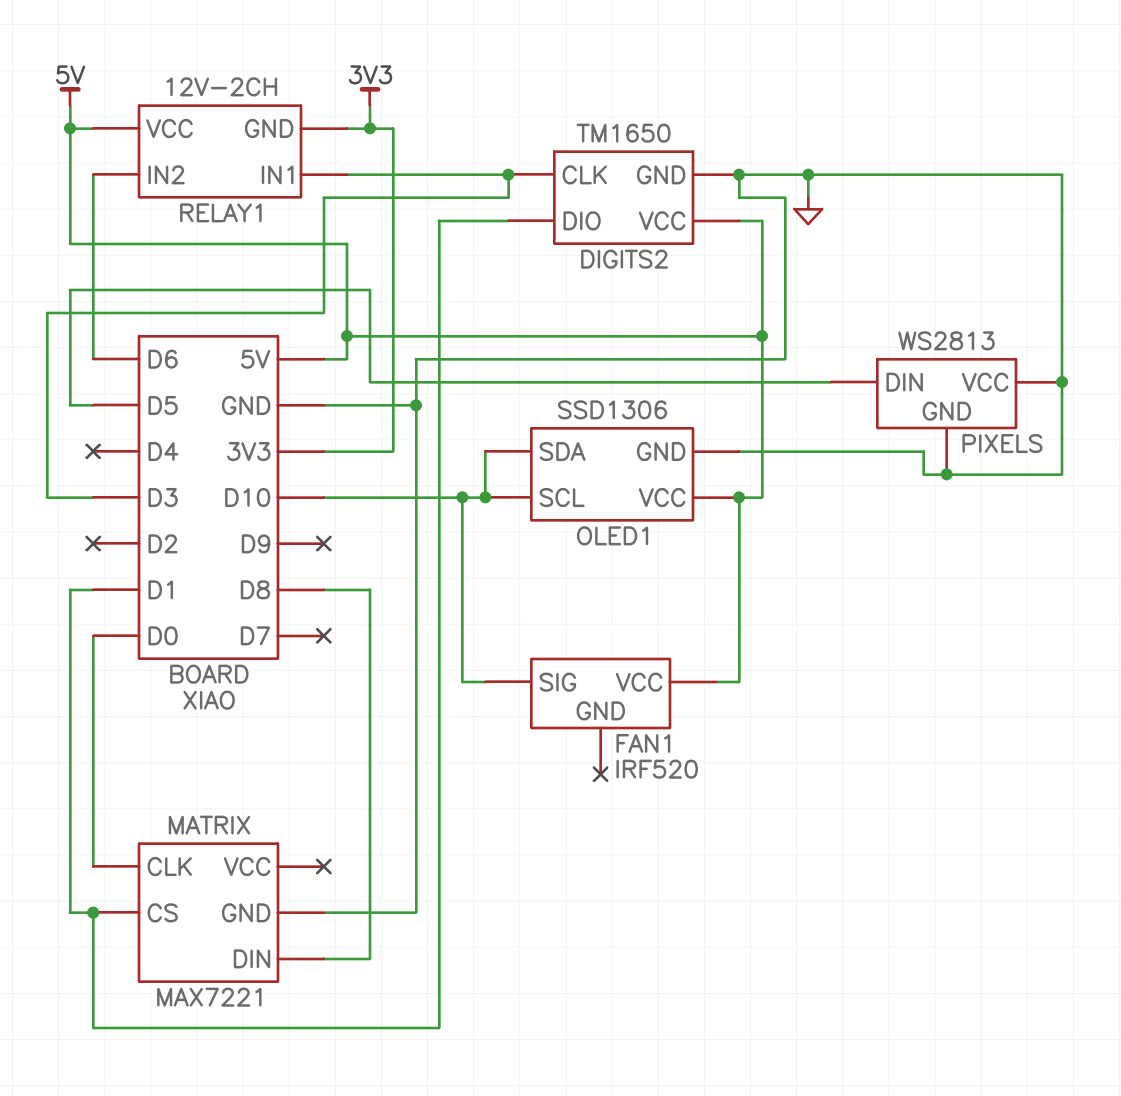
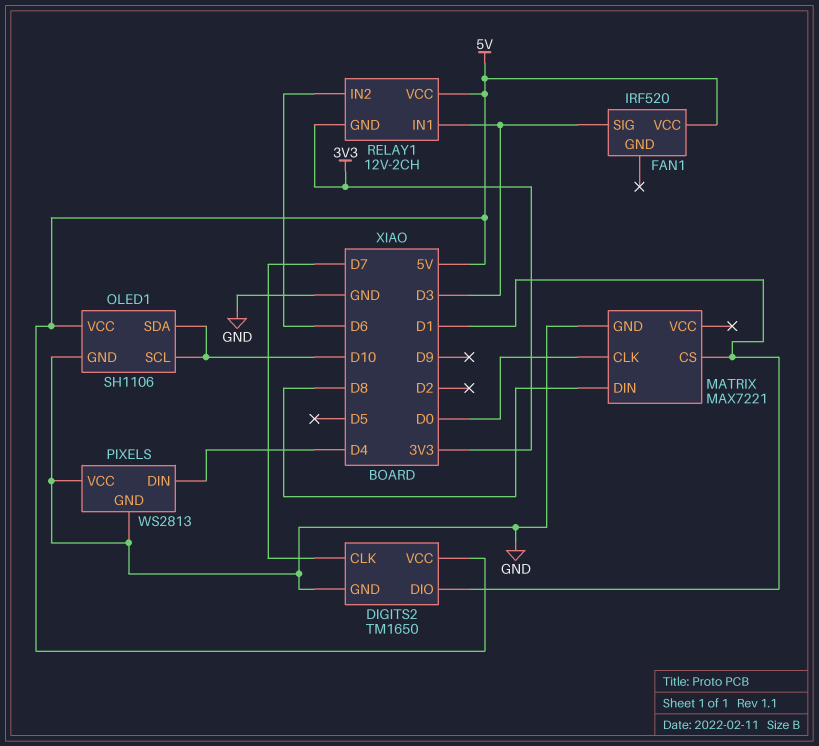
DIGITS2 pin CLK: D3 -> D7
FAN1 pin SIG: D10 -> D3
OLED1: SSD1306 -> SH1106
PIXELS pin DIN: D5 -> D4

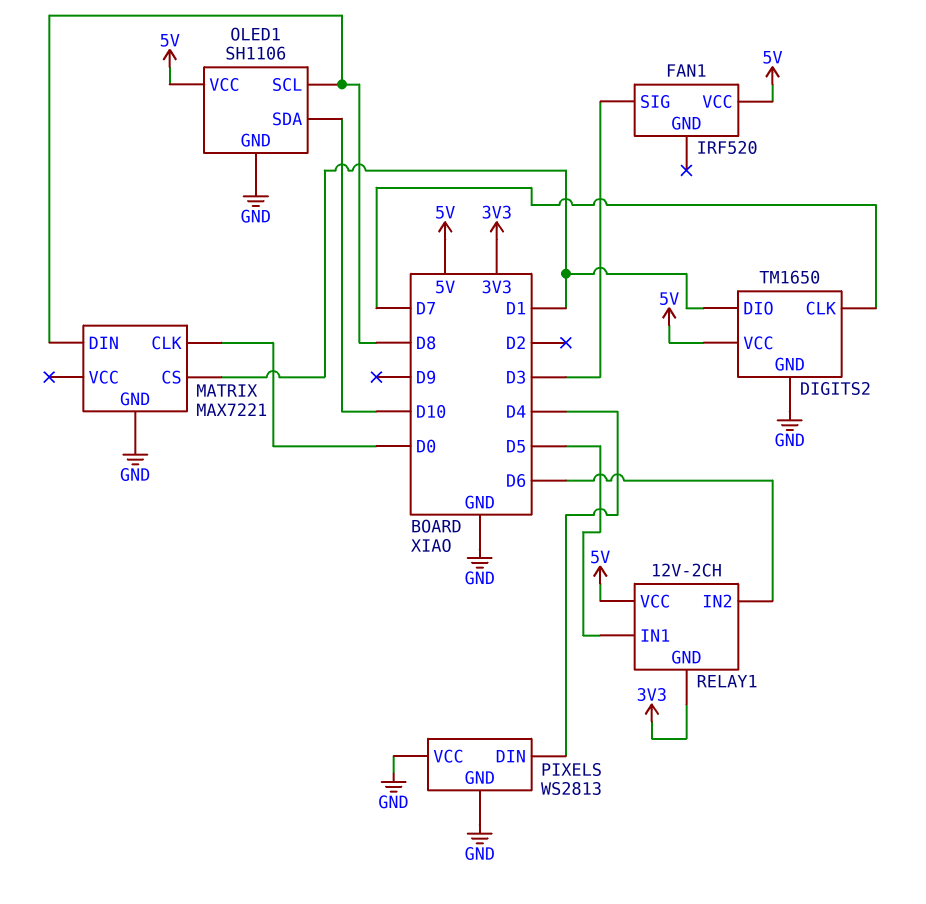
OLED1 pin SCL: D10 -> D8
RELAY1 pin IN1: D3 -> D5

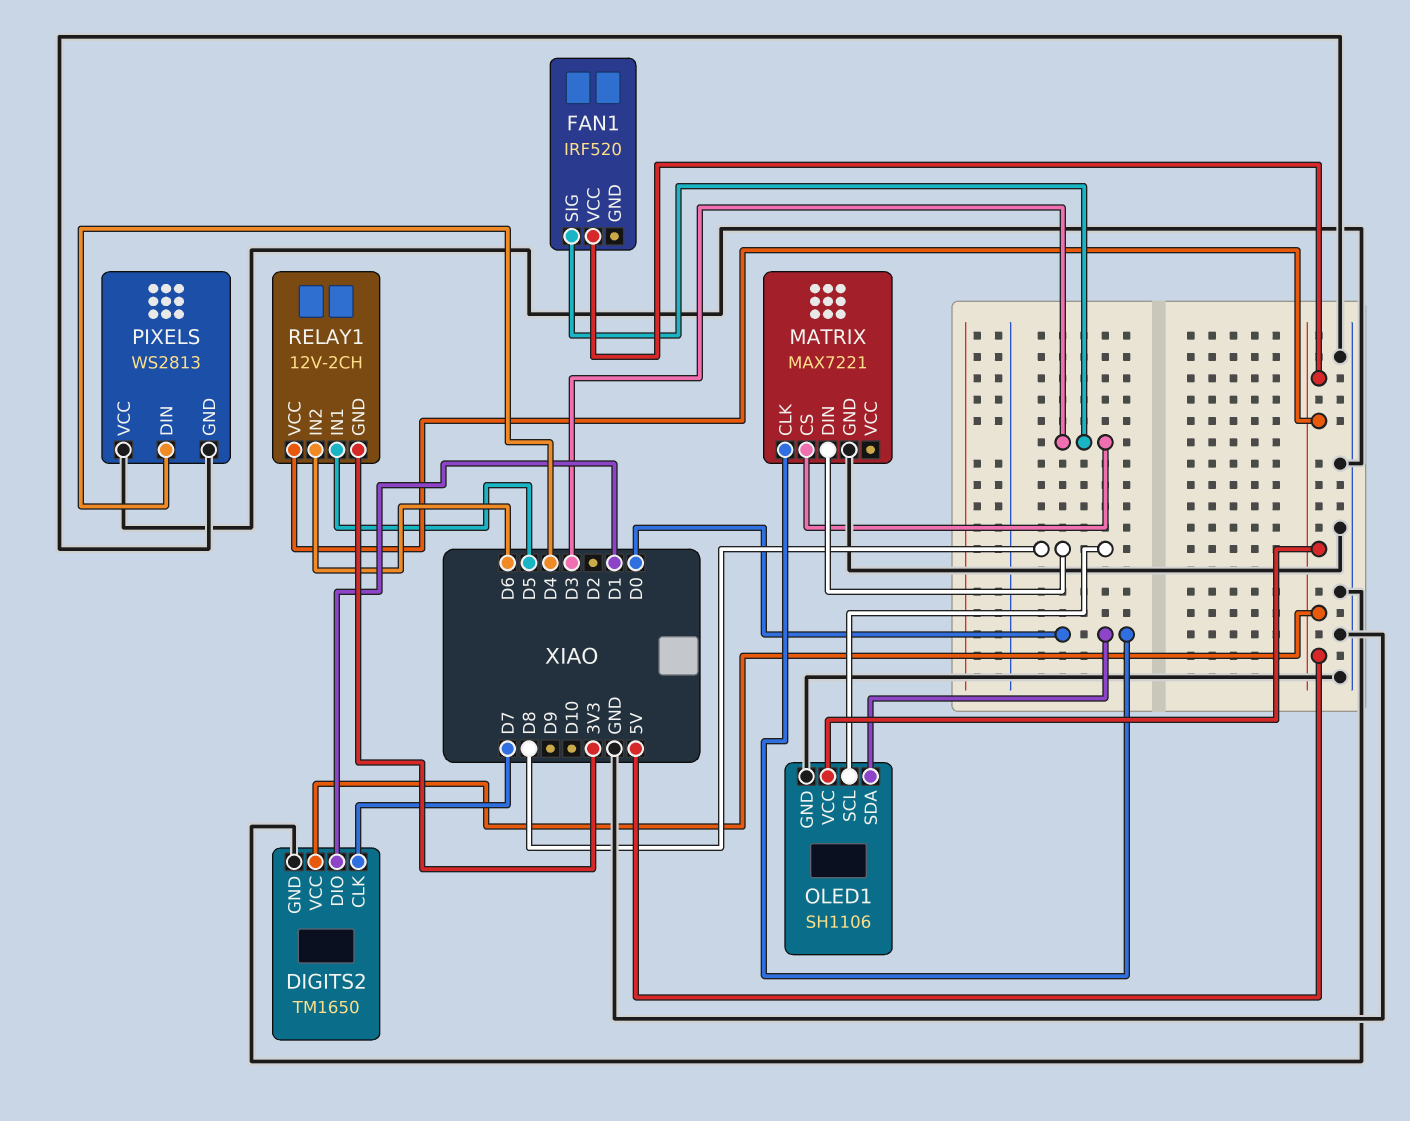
MATRIX pin CS: D1 -> D3
OLED1 pin SDA: D10 -> D0

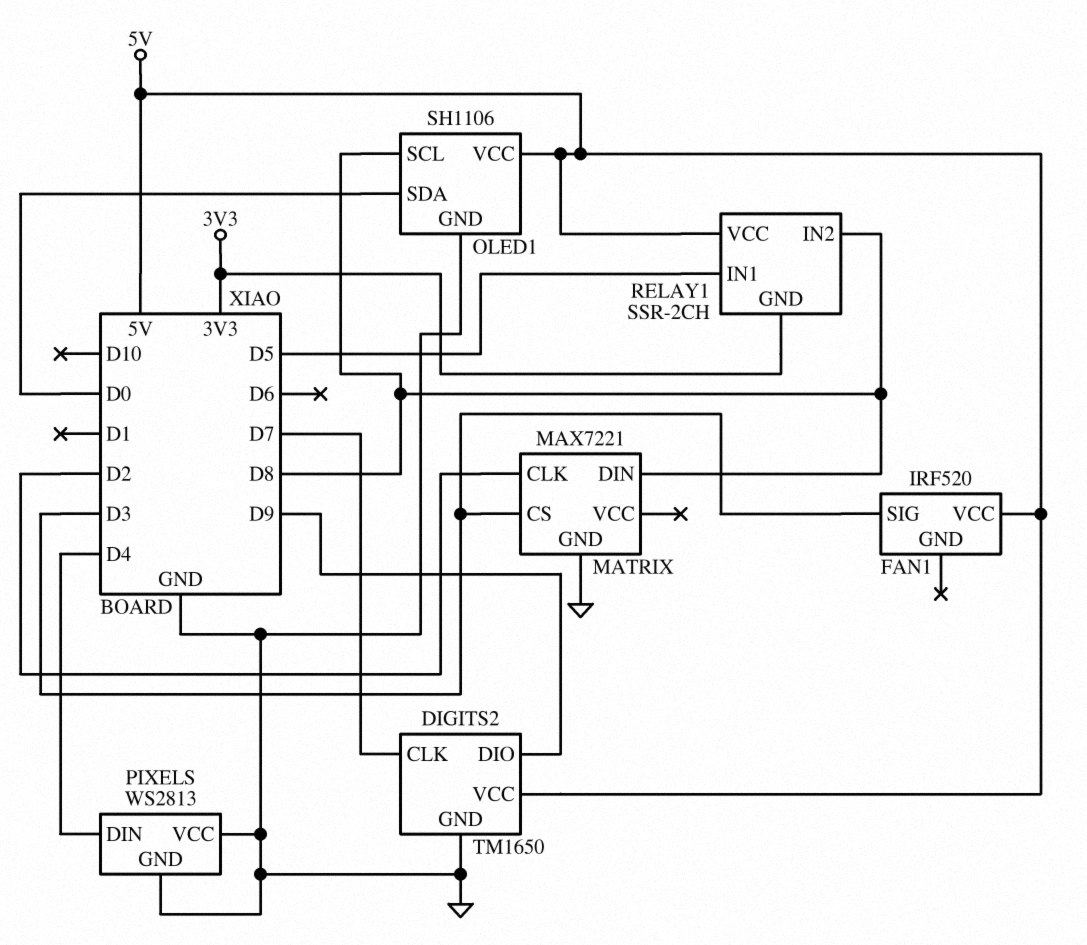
DIGITS2 pin DIO: D1 -> D9
MATRIX pin CLK: D0 -> D2
RELAY1: 12V-2CH -> SSR-2CH
RELAY1 pin IN2: D6 -> D8

